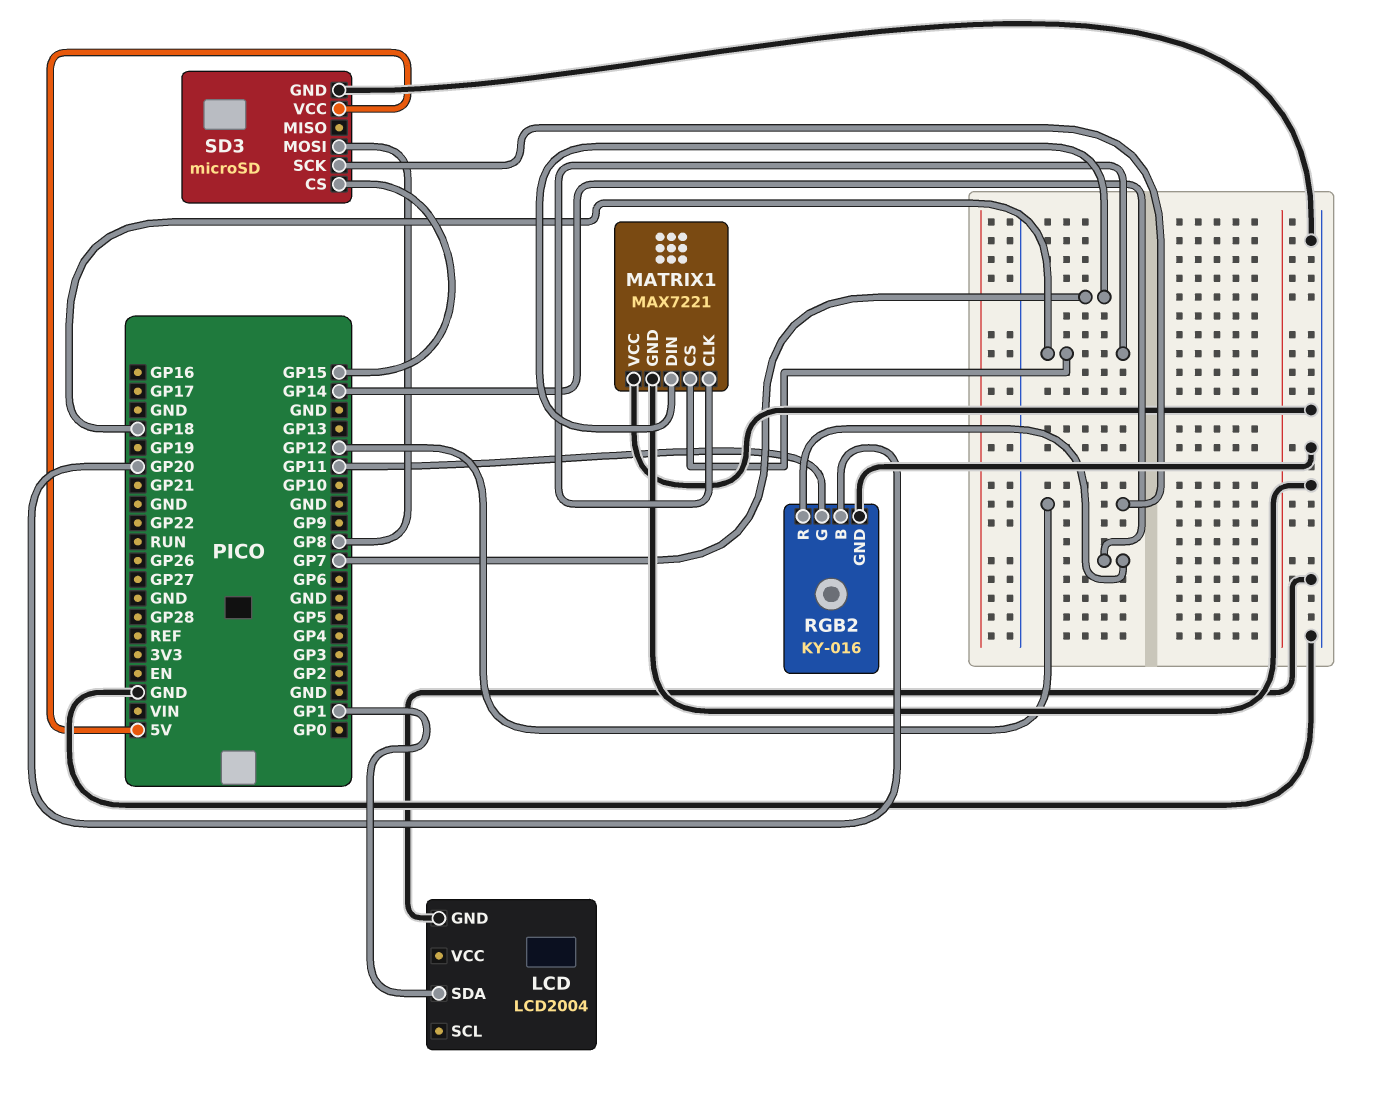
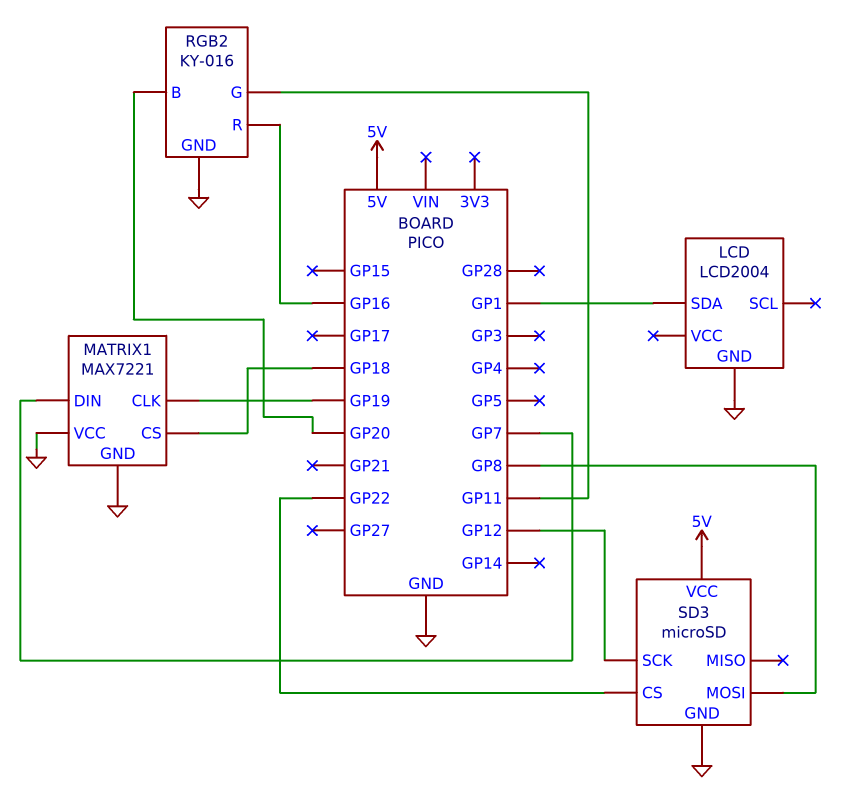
MATRIX1 pin CLK: GP18 -> GP19
RGB2 pin R: GP14 -> GP16
SD3 pin CS: GP15 -> GP22

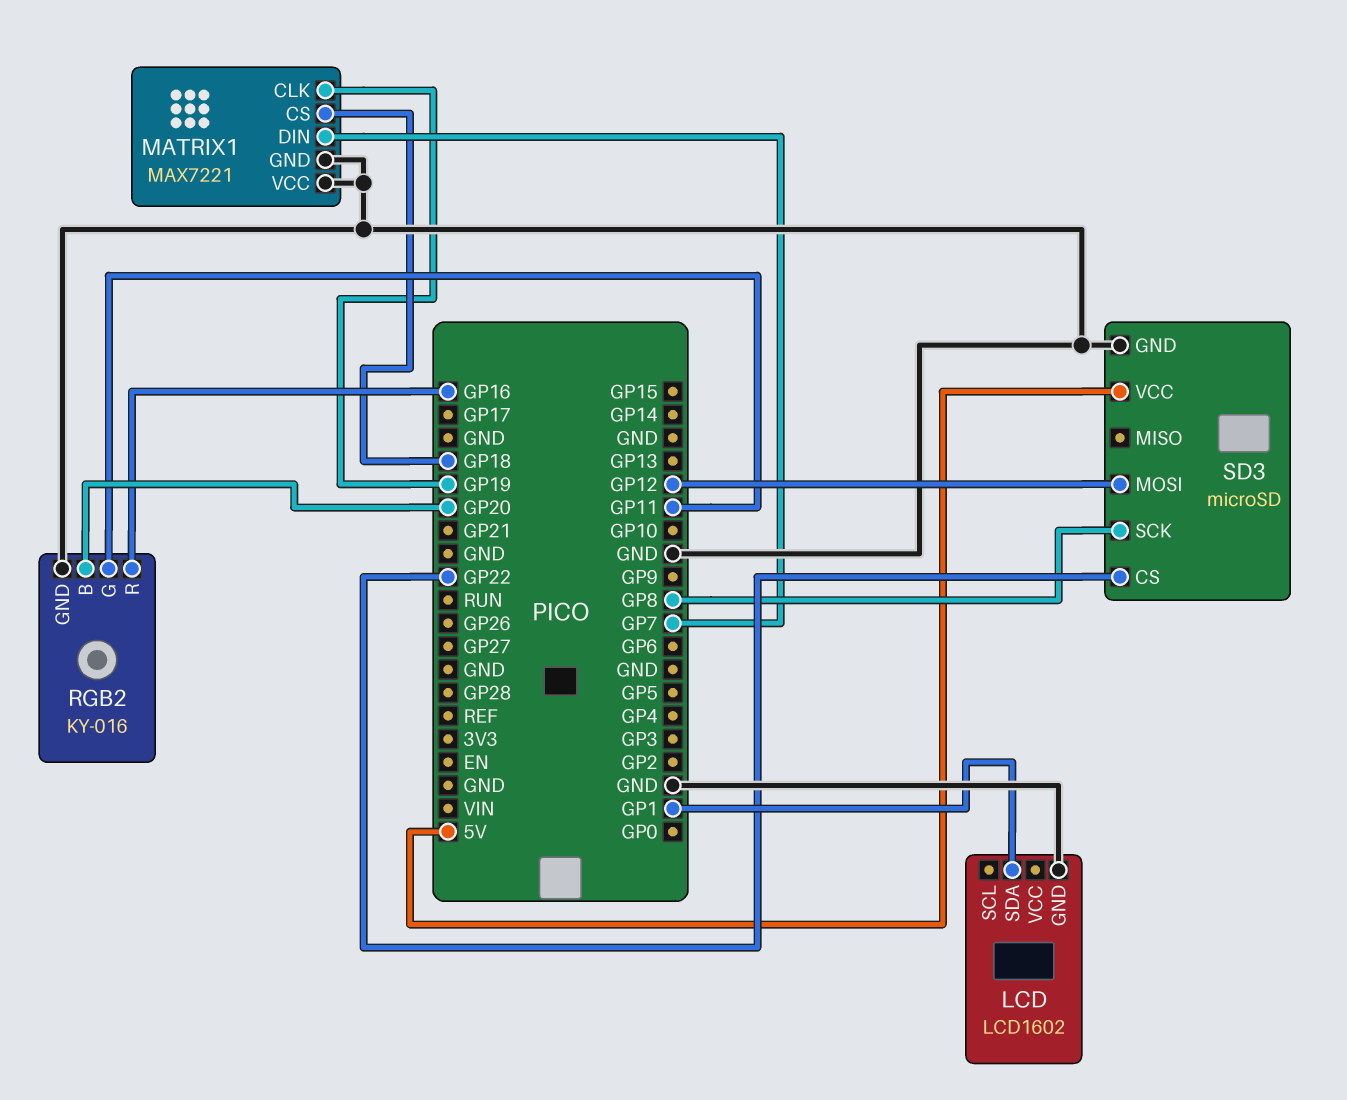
LCD: LCD2004 -> LCD1602
SD3 pin MOSI: GP8 -> GP12
SD3 pin SCK: GP12 -> GP8

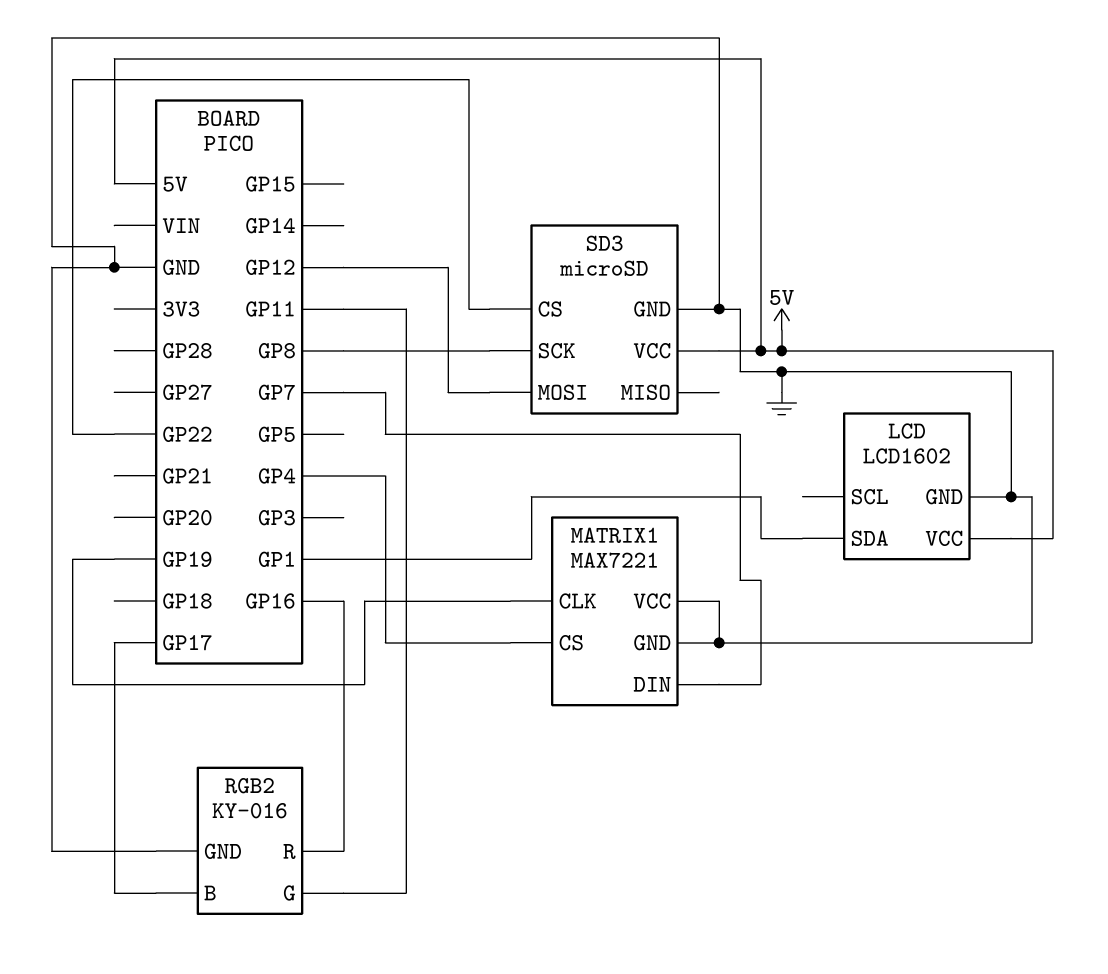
LCD pin VCC: none -> 5V
MATRIX1 pin CS: GP18 -> GP4
RGB2 pin B: GP20 -> GP17

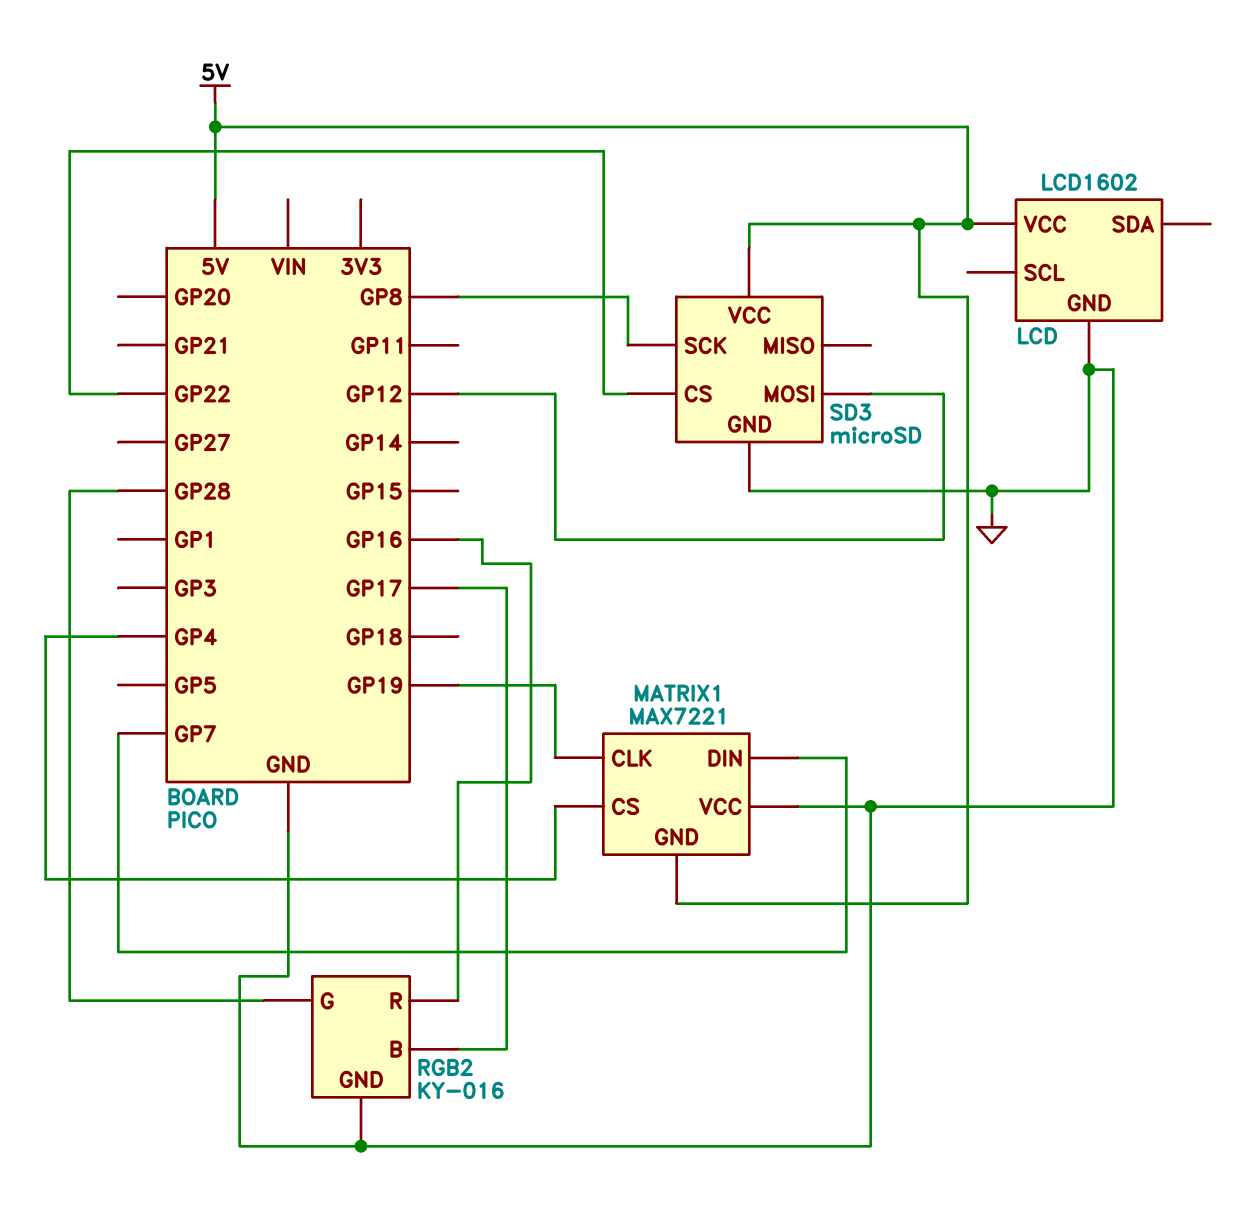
LCD pin SDA: GP1 -> none
MATRIX1 pin GND: GND -> 5V
RGB2 pin G: GP11 -> GP28

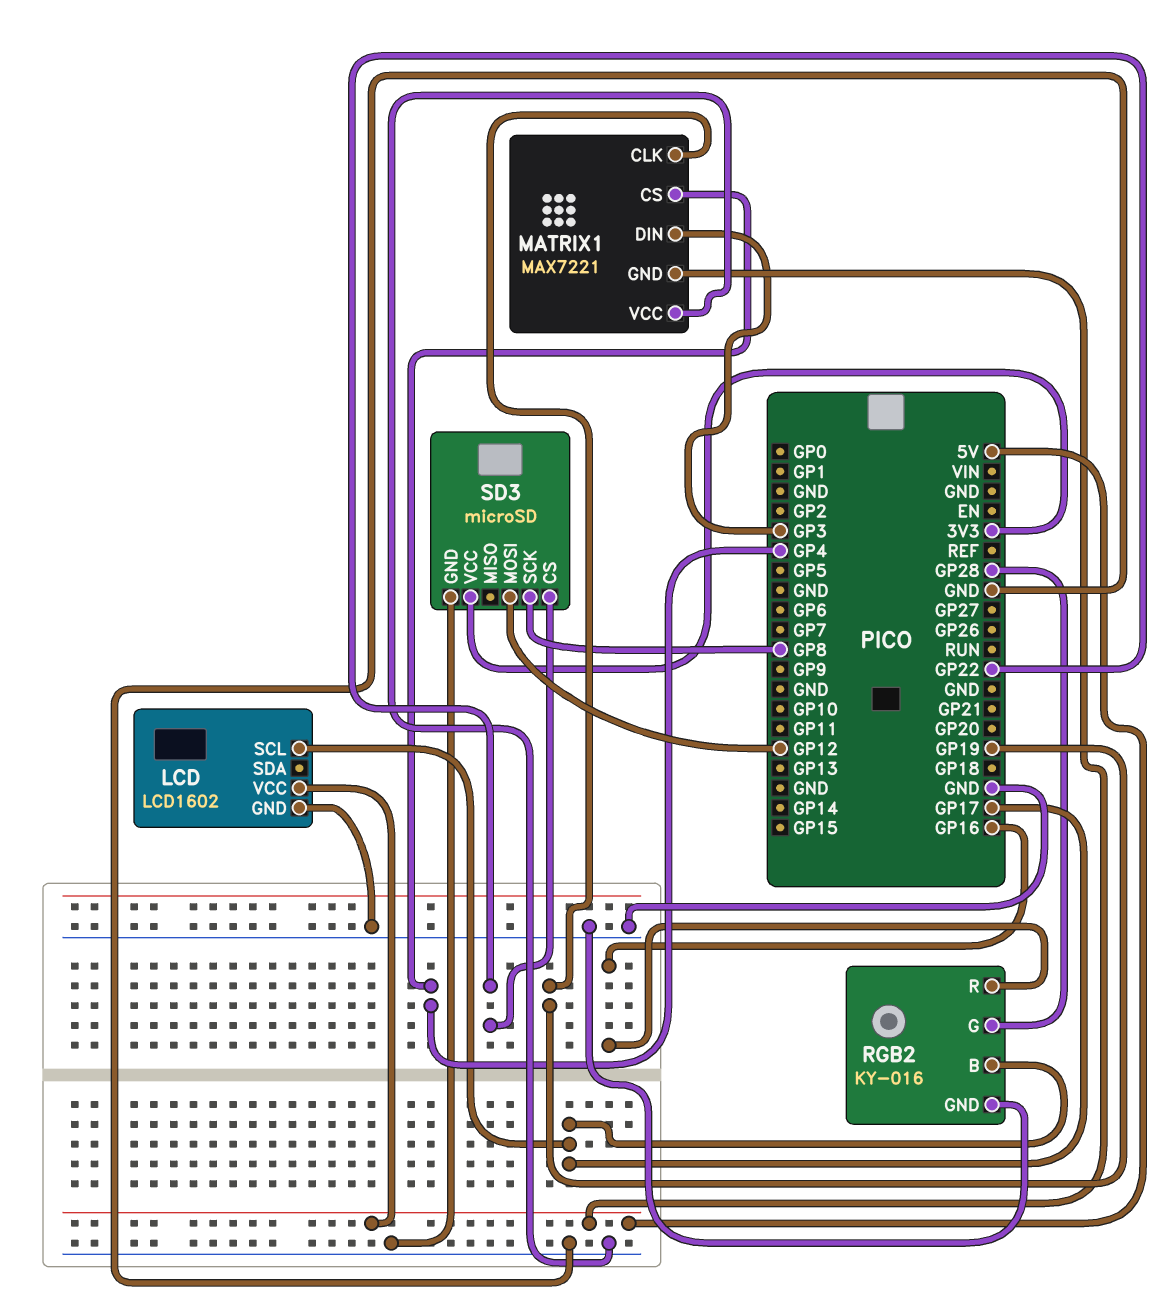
LCD pin SCL: none -> GP17
MATRIX1 pin DIN: GP7 -> GP3
SD3 pin VCC: 5V -> 3V3

